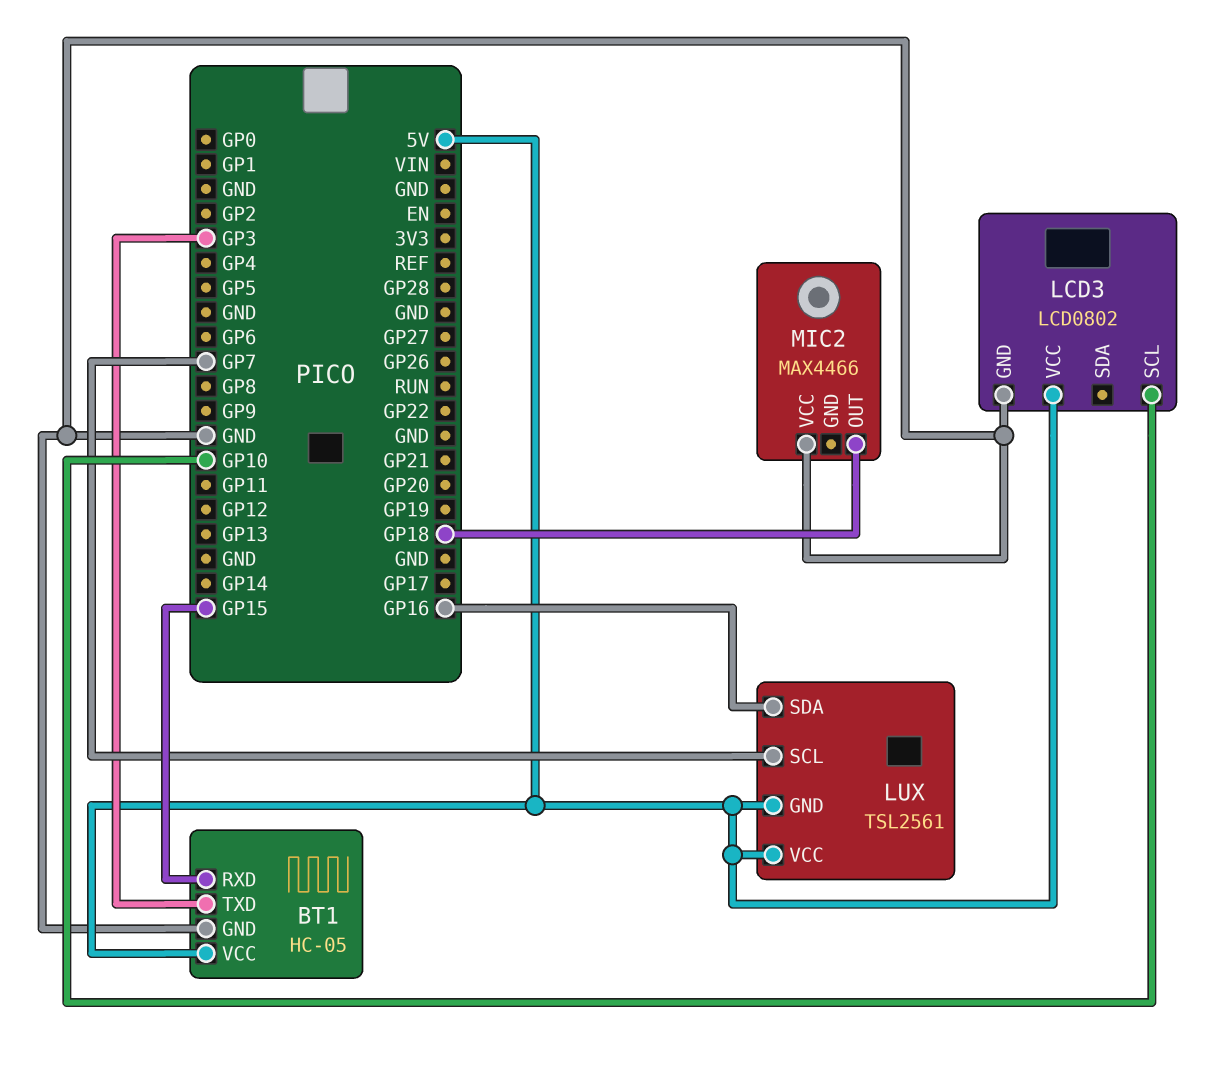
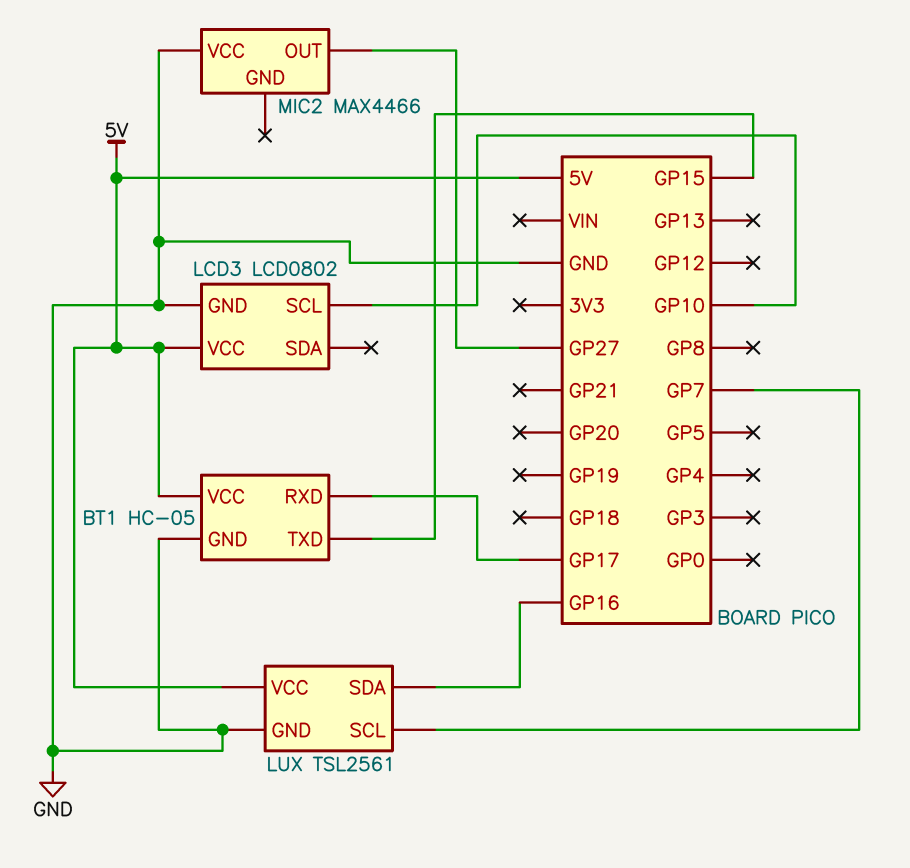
BT1 pin RXD: GP15 -> GP17
BT1 pin TXD: GP3 -> GP15
LUX pin GND: 5V -> GND
MIC2 pin OUT: GP18 -> GP27

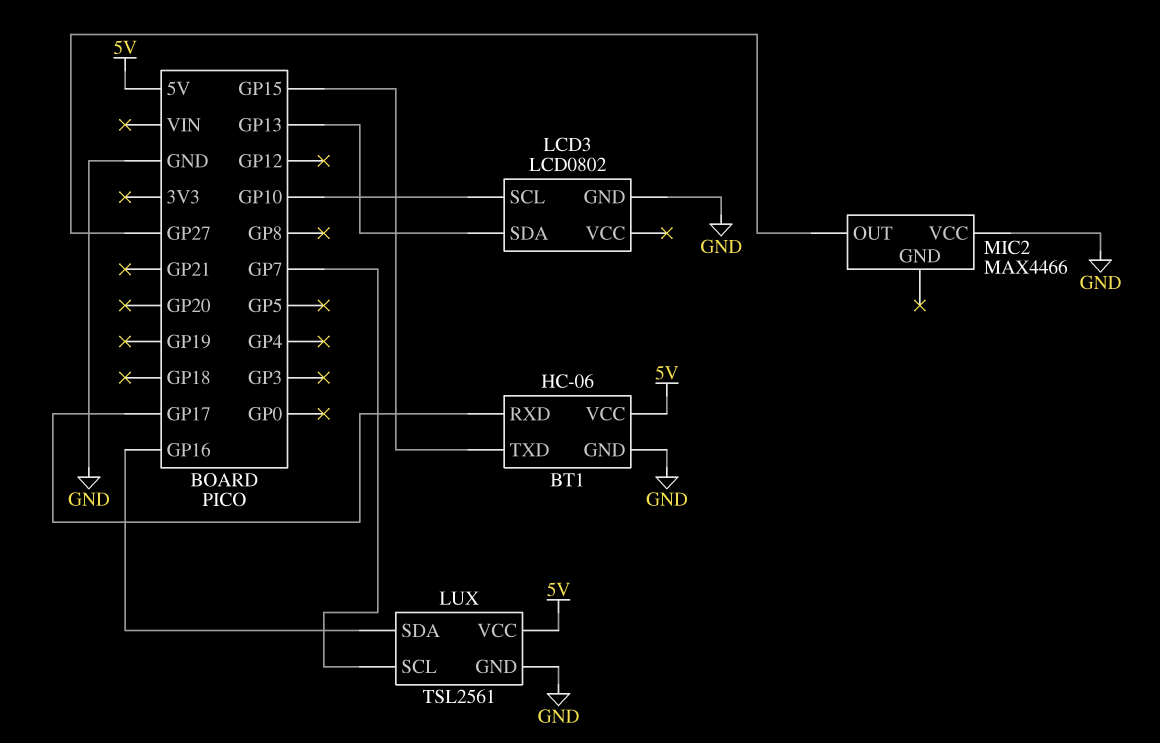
BT1: HC-05 -> HC-06
LCD3 pin SDA: none -> GP13
LCD3 pin VCC: 5V -> none

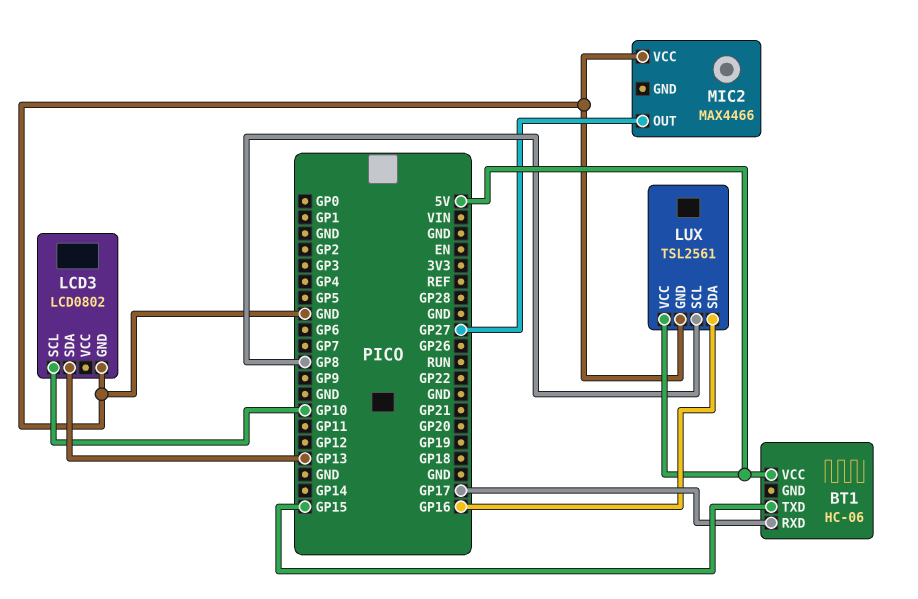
BT1 pin GND: GND -> none
LUX pin SCL: GP7 -> GP8

